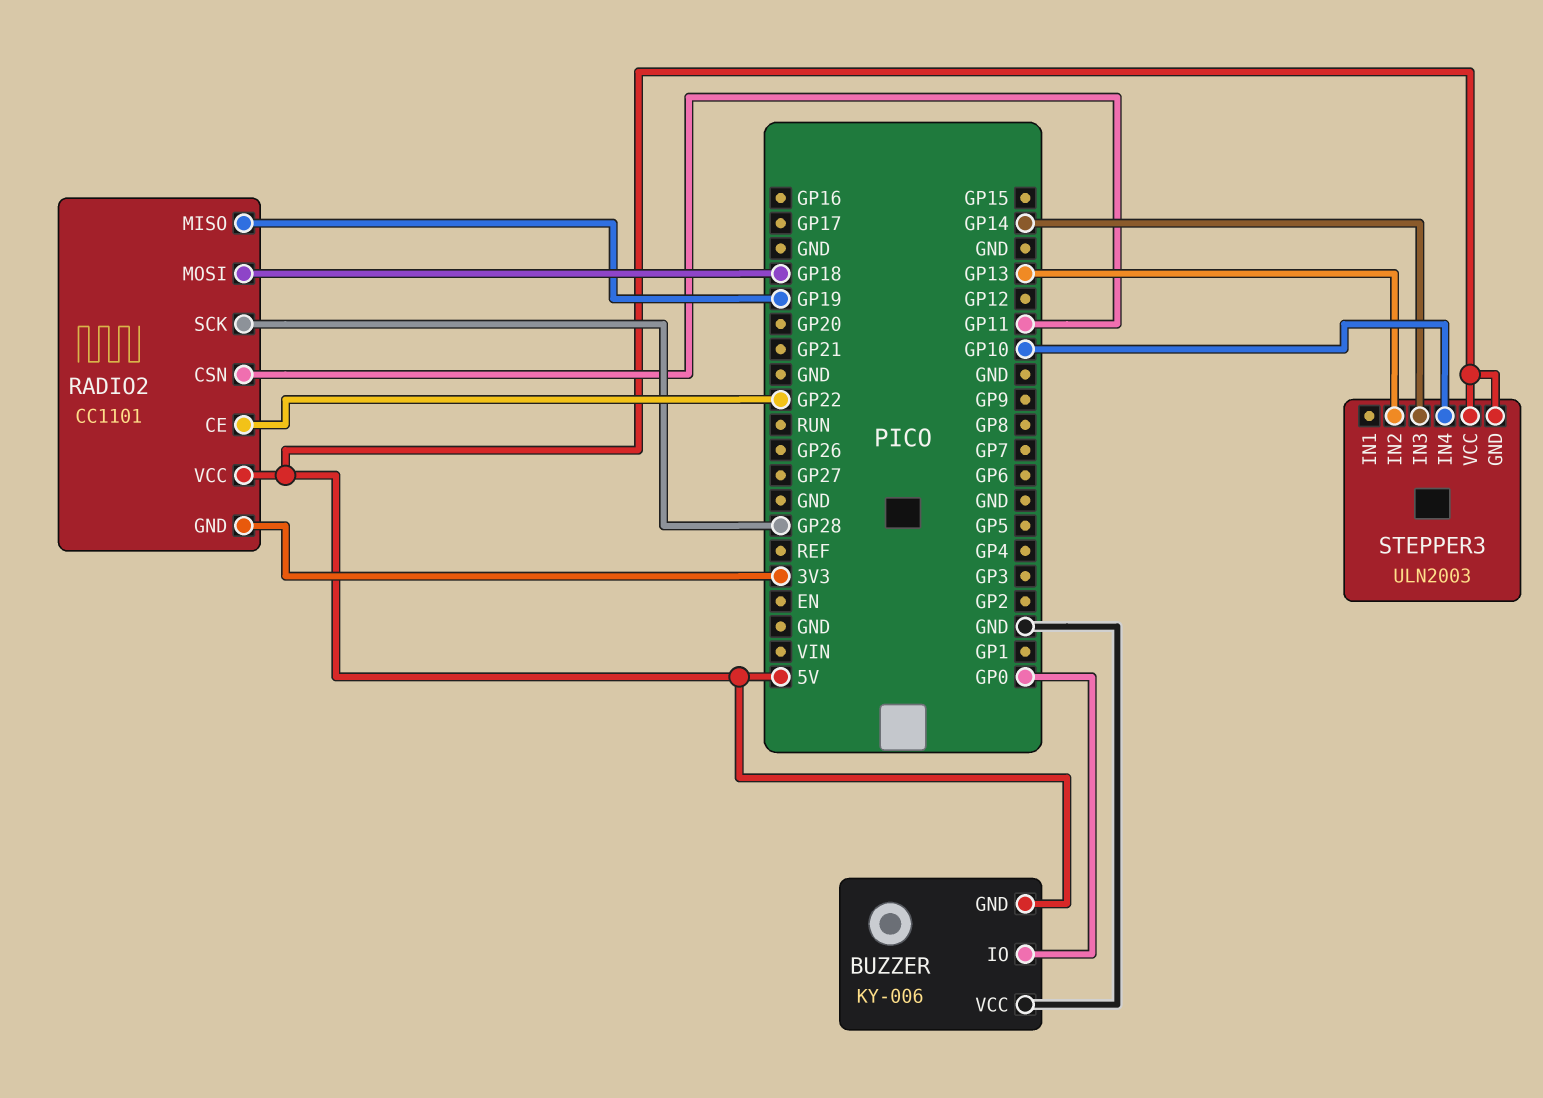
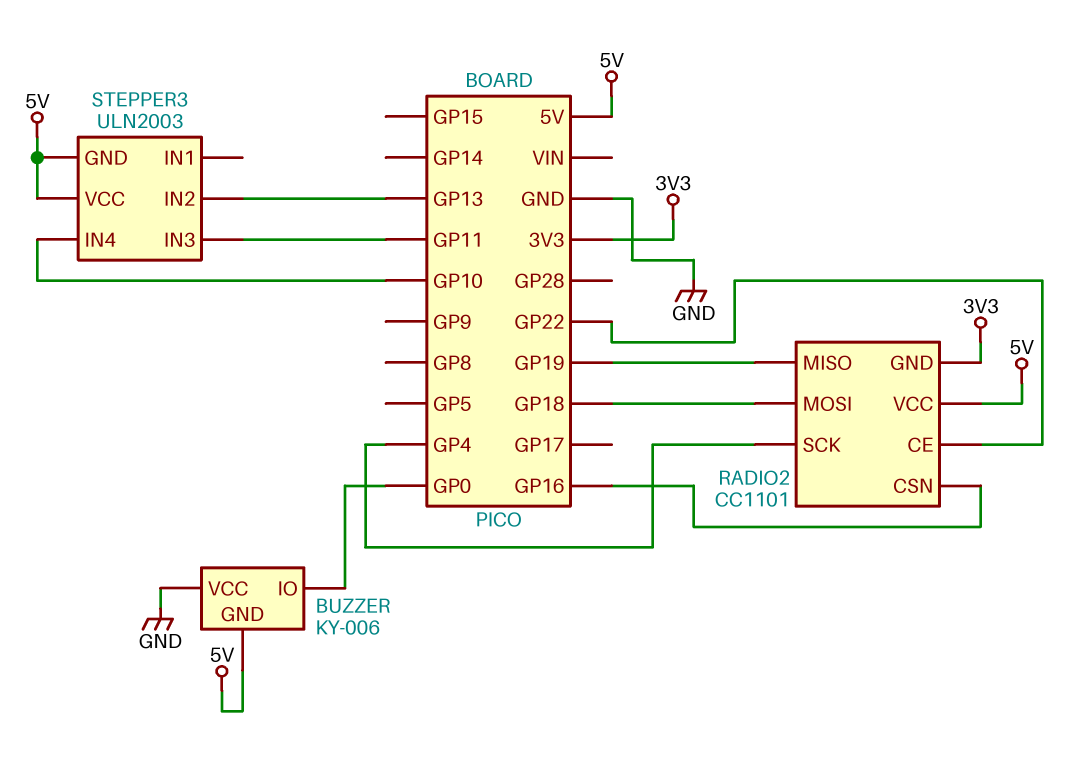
RADIO2 pin CSN: GP11 -> GP16
RADIO2 pin SCK: GP28 -> GP4
STEPPER3 pin IN3: GP14 -> GP11

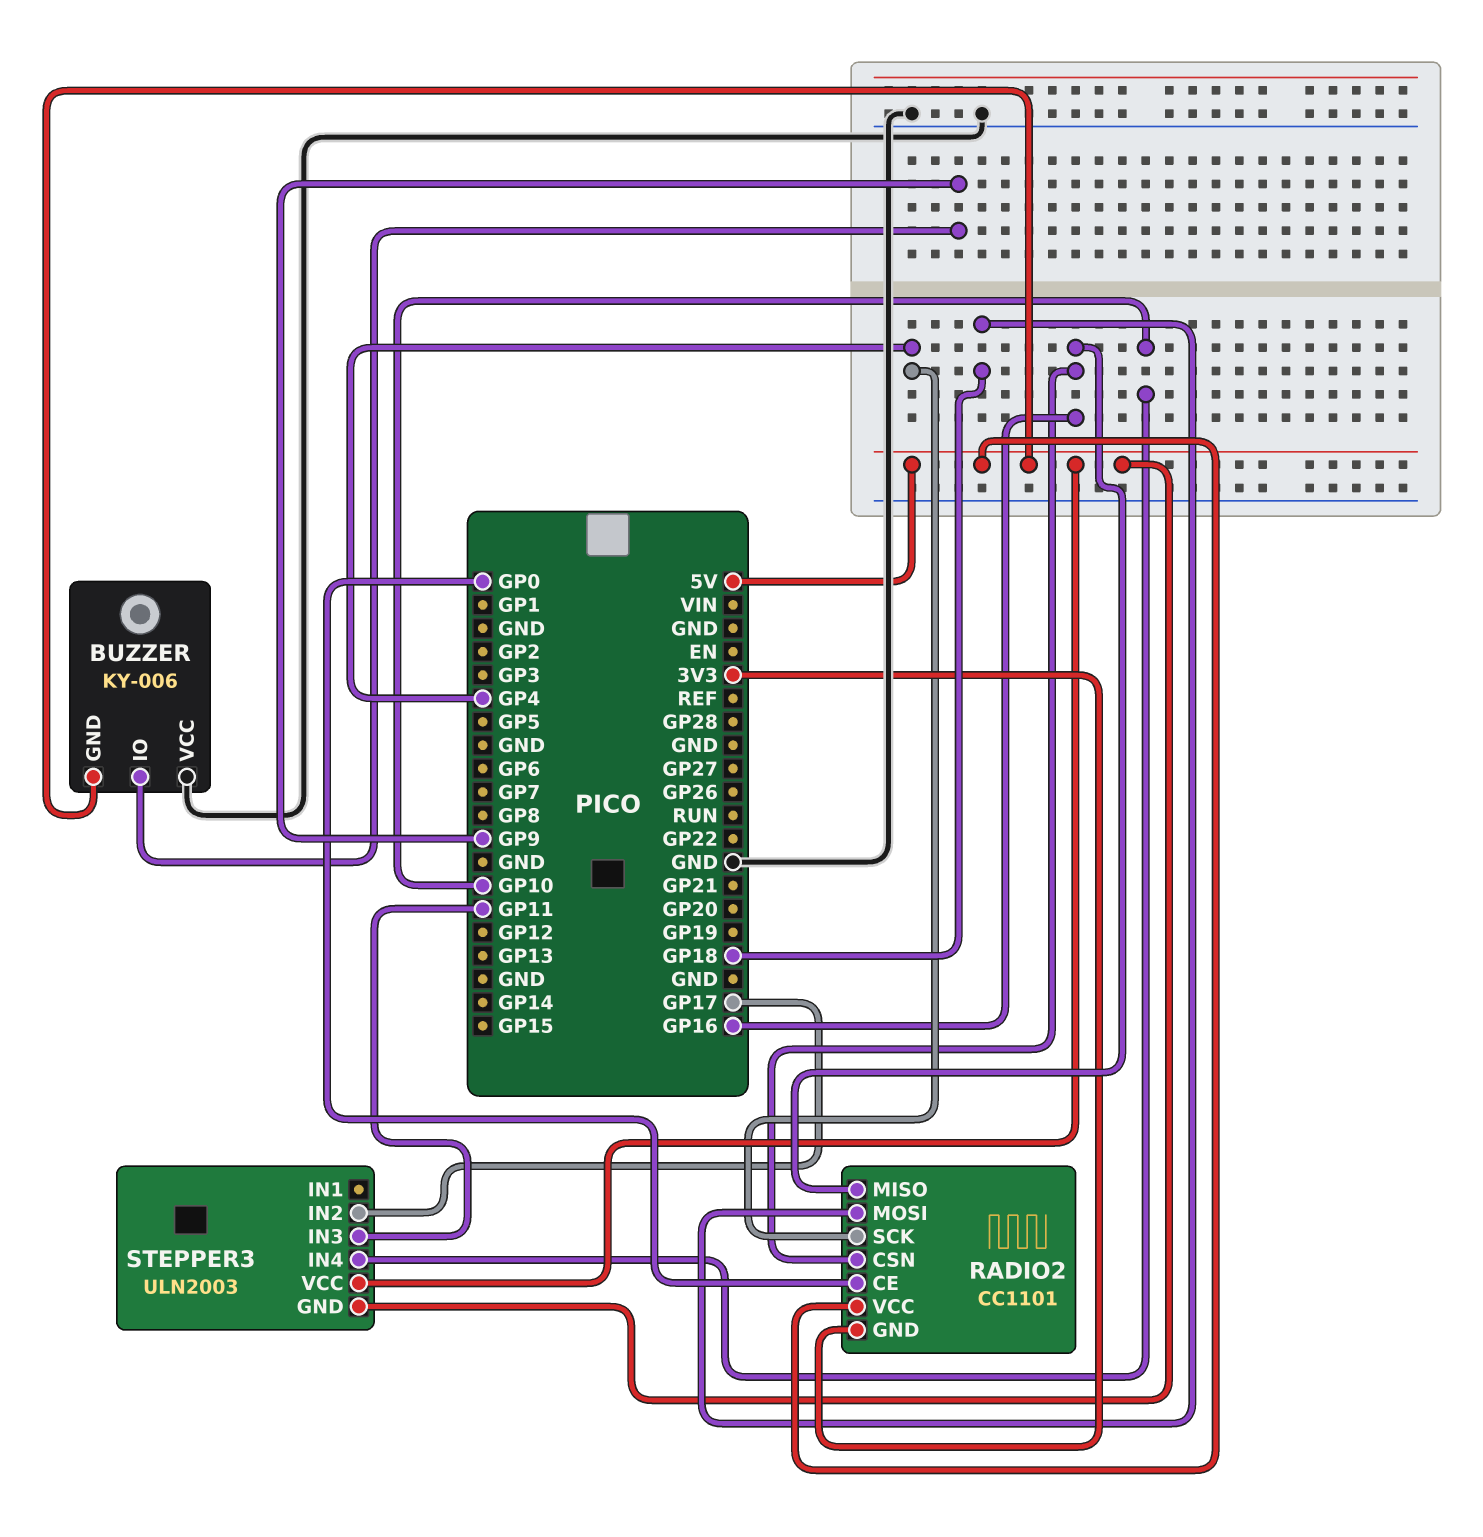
BUZZER pin IO: GP0 -> GP9
RADIO2 pin CE: GP22 -> GP0
RADIO2 pin MISO: GP19 -> GP16
STEPPER3 pin IN2: GP13 -> GP17

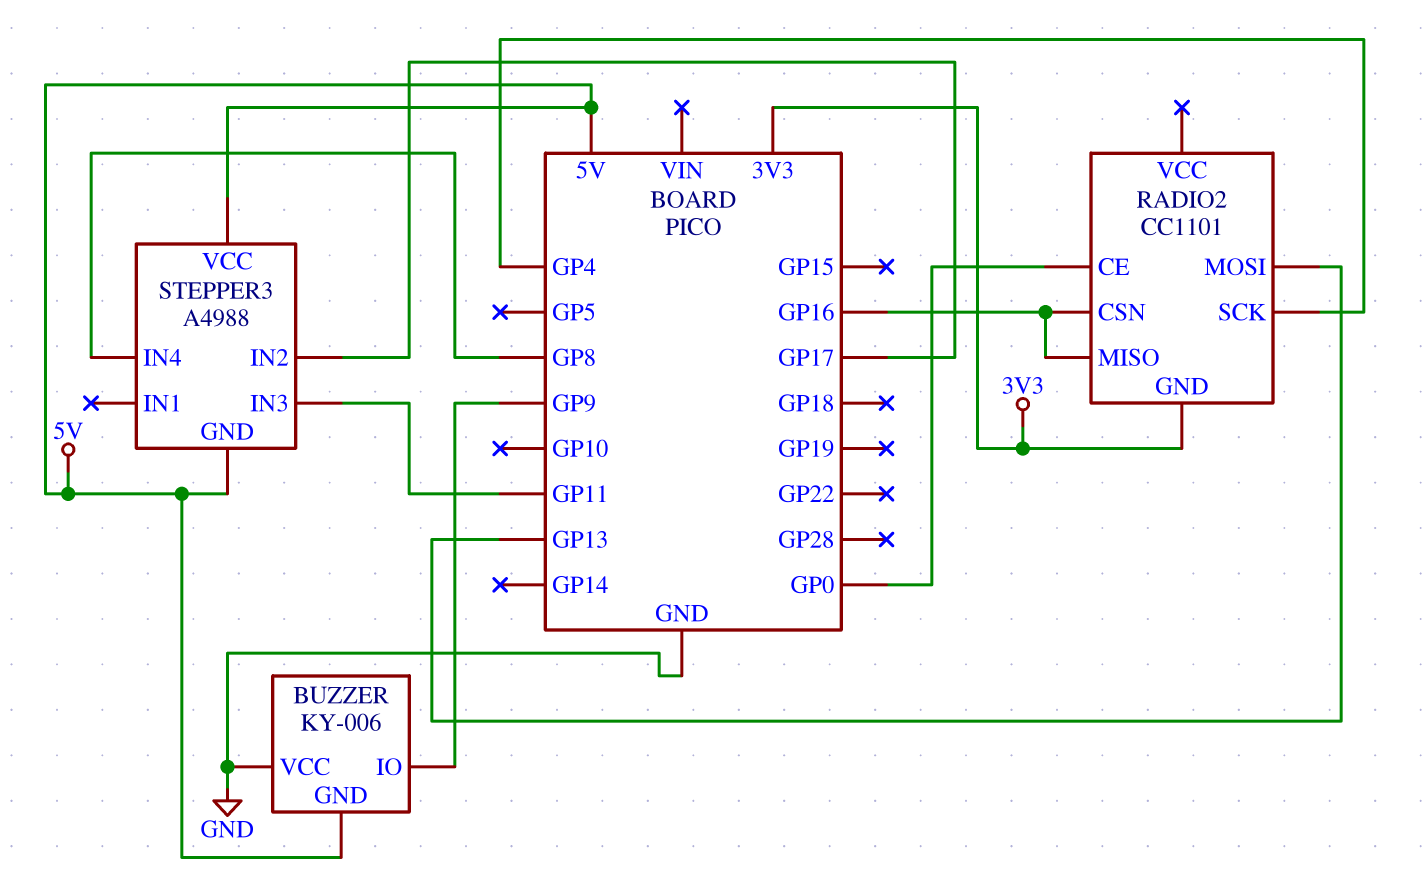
RADIO2 pin MOSI: GP18 -> GP13
RADIO2 pin VCC: 5V -> none
STEPPER3: ULN2003 -> A4988
STEPPER3 pin IN4: GP10 -> GP8

